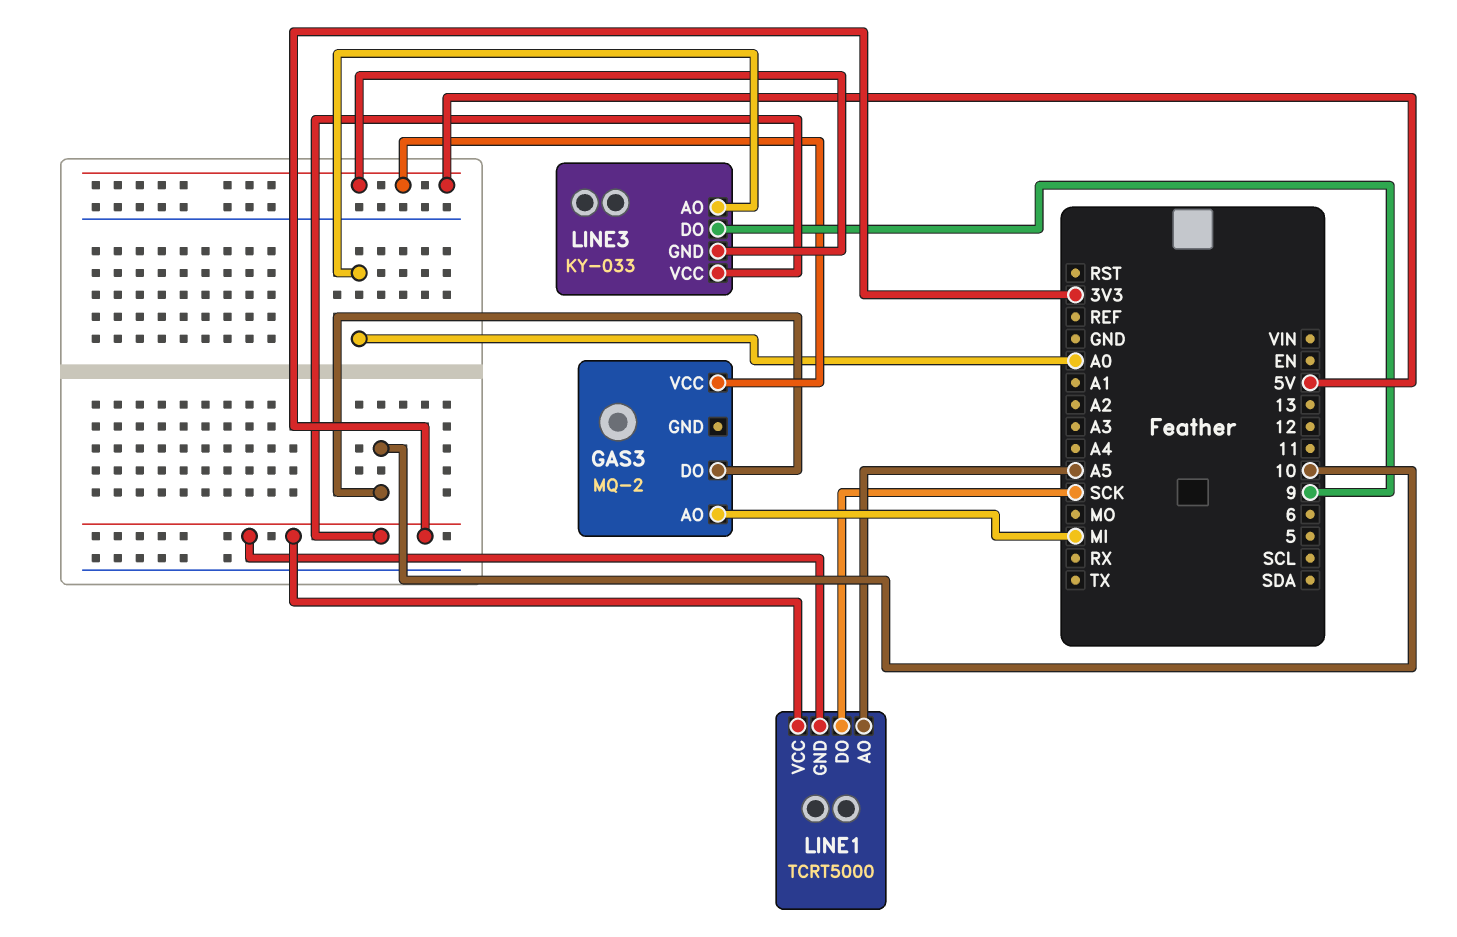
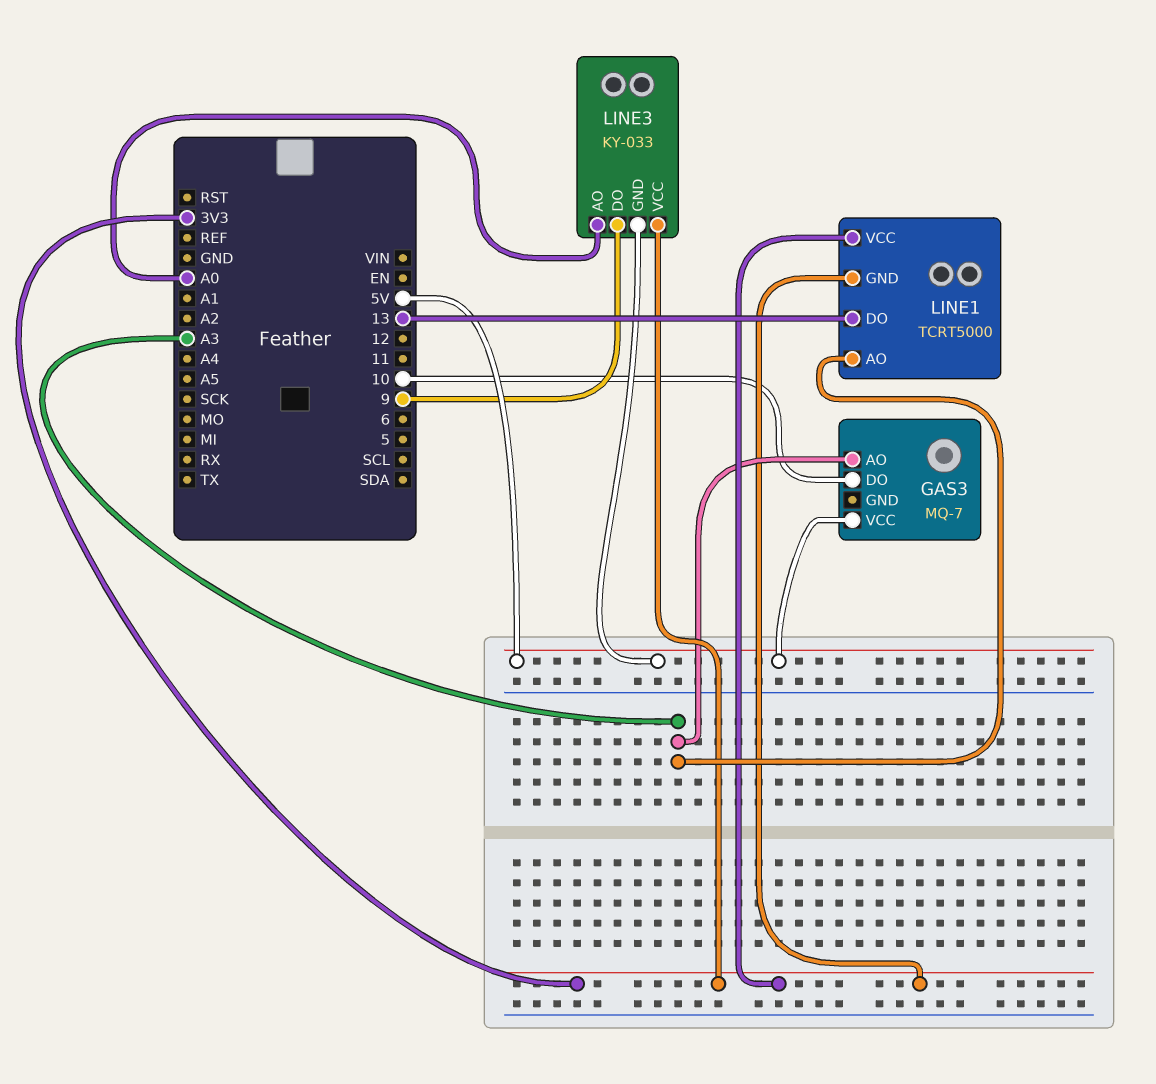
GAS3: MQ-2 -> MQ-7
GAS3 pin AO: MI -> A3
LINE1 pin AO: A5 -> A3
LINE1 pin DO: SCK -> 13

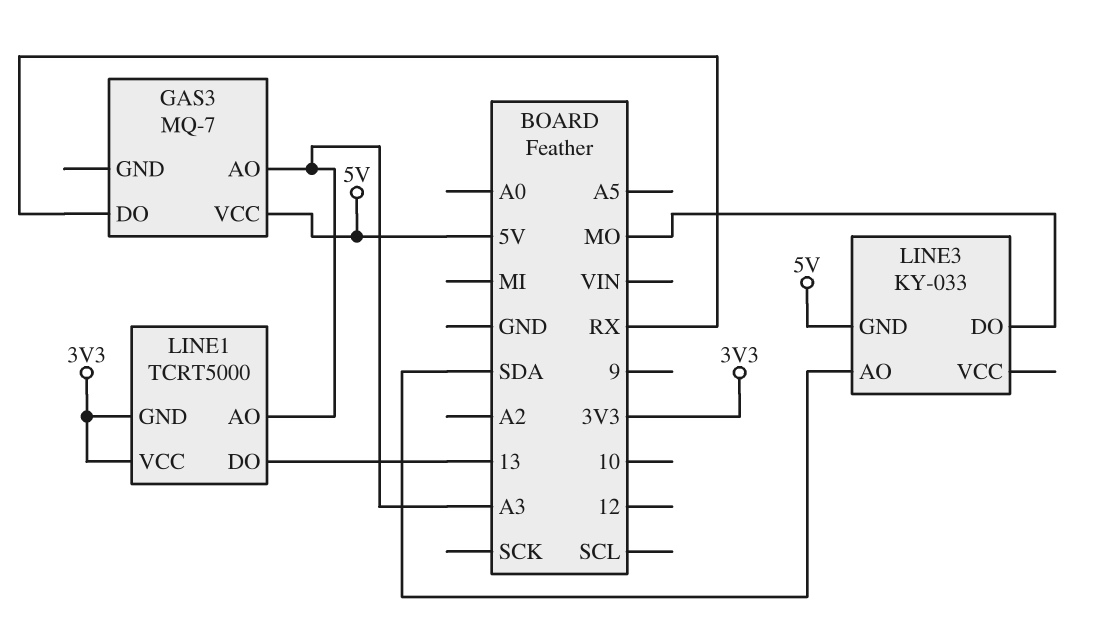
GAS3 pin DO: 10 -> RX
LINE3 pin AO: A0 -> SDA
LINE3 pin DO: 9 -> MO
LINE3 pin VCC: 3V3 -> none

